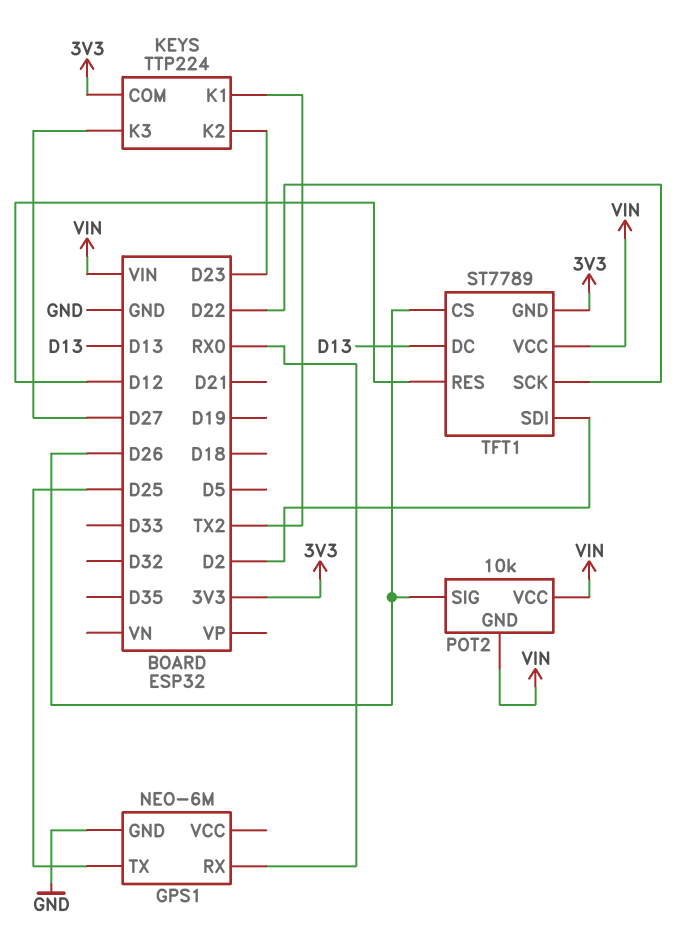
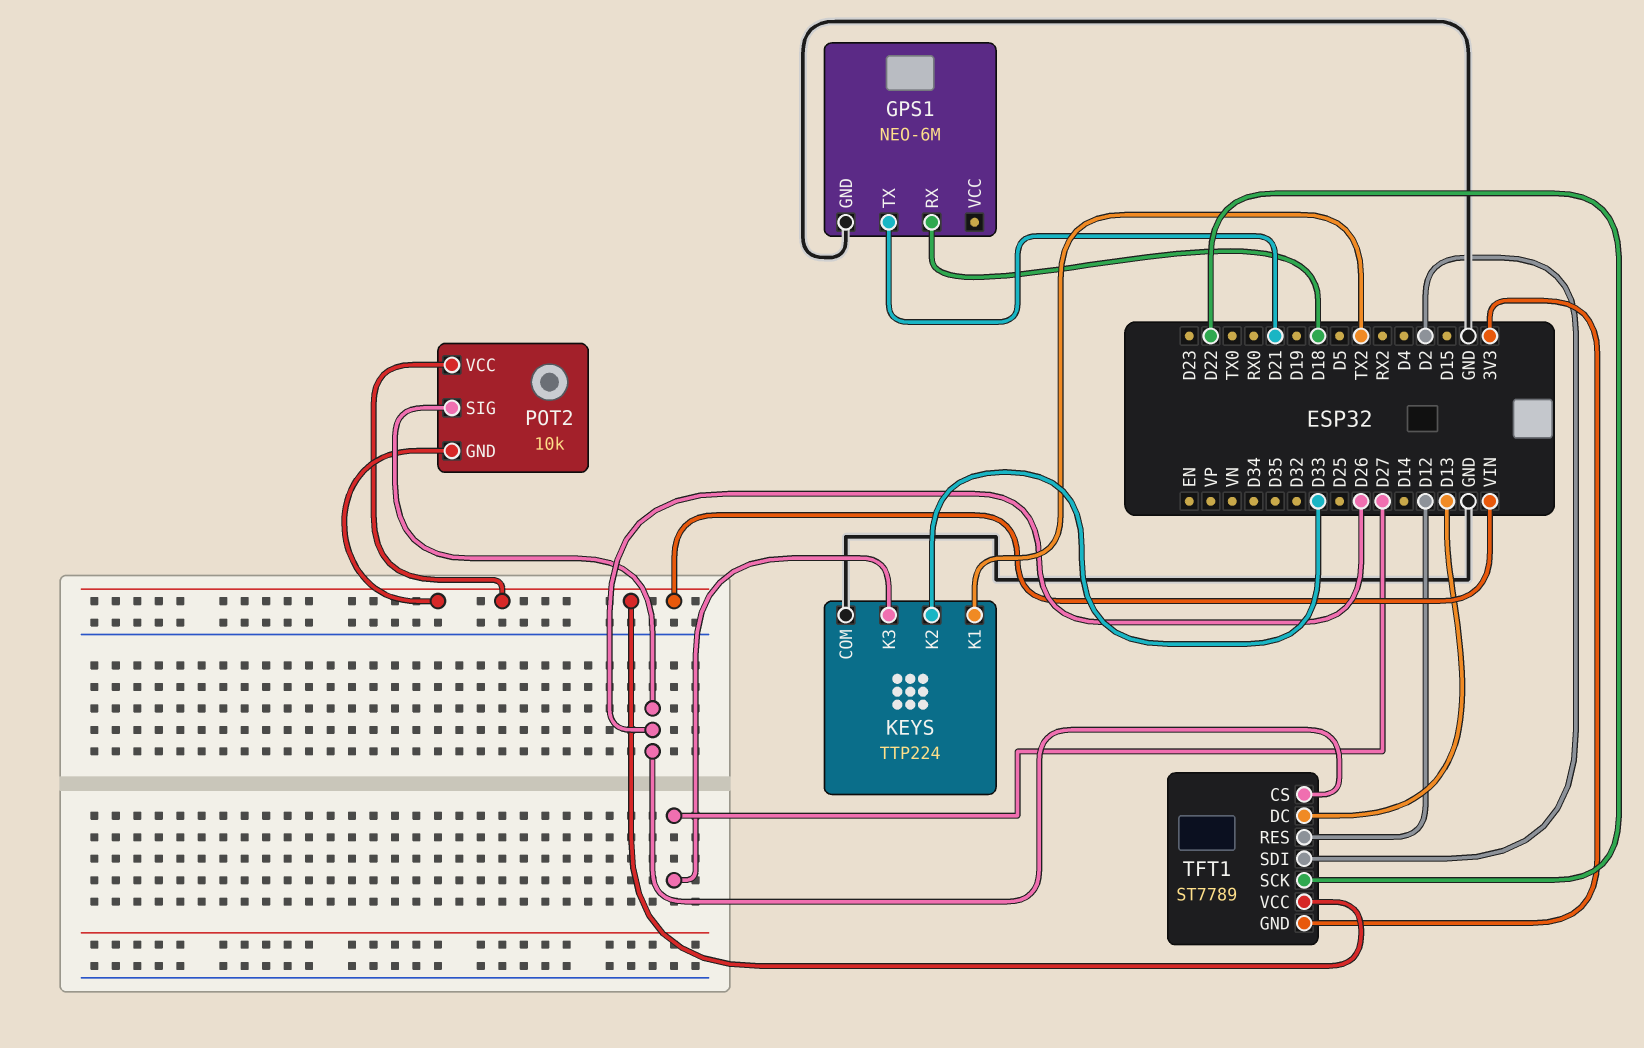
GPS1 pin RX: RX0 -> D18
GPS1 pin TX: D25 -> D21
KEYS pin COM: 3V3 -> GND
KEYS pin K2: D23 -> D33

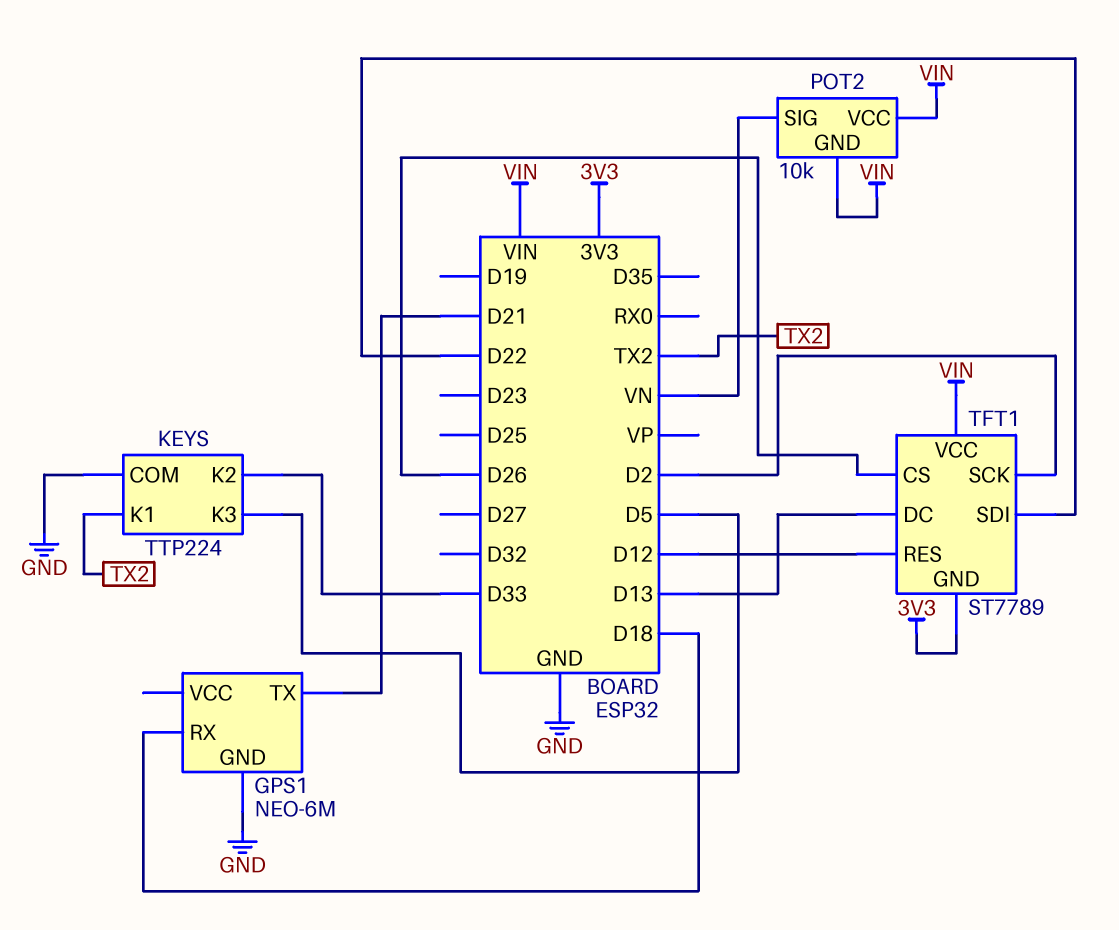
KEYS pin K3: D27 -> D5
POT2 pin SIG: D26 -> VN
TFT1 pin SCK: D22 -> D2
TFT1 pin SDI: D2 -> D22

